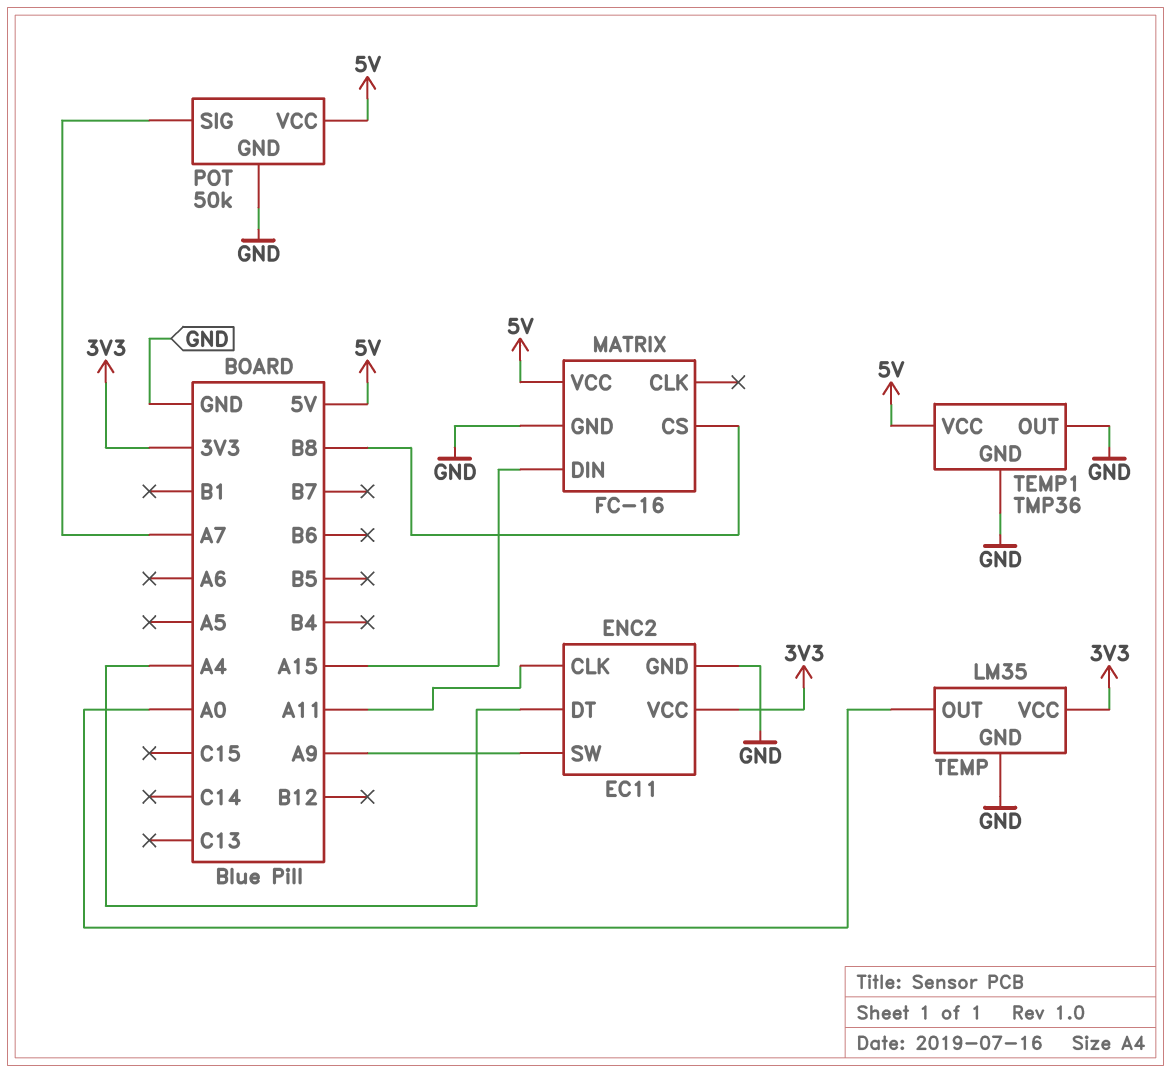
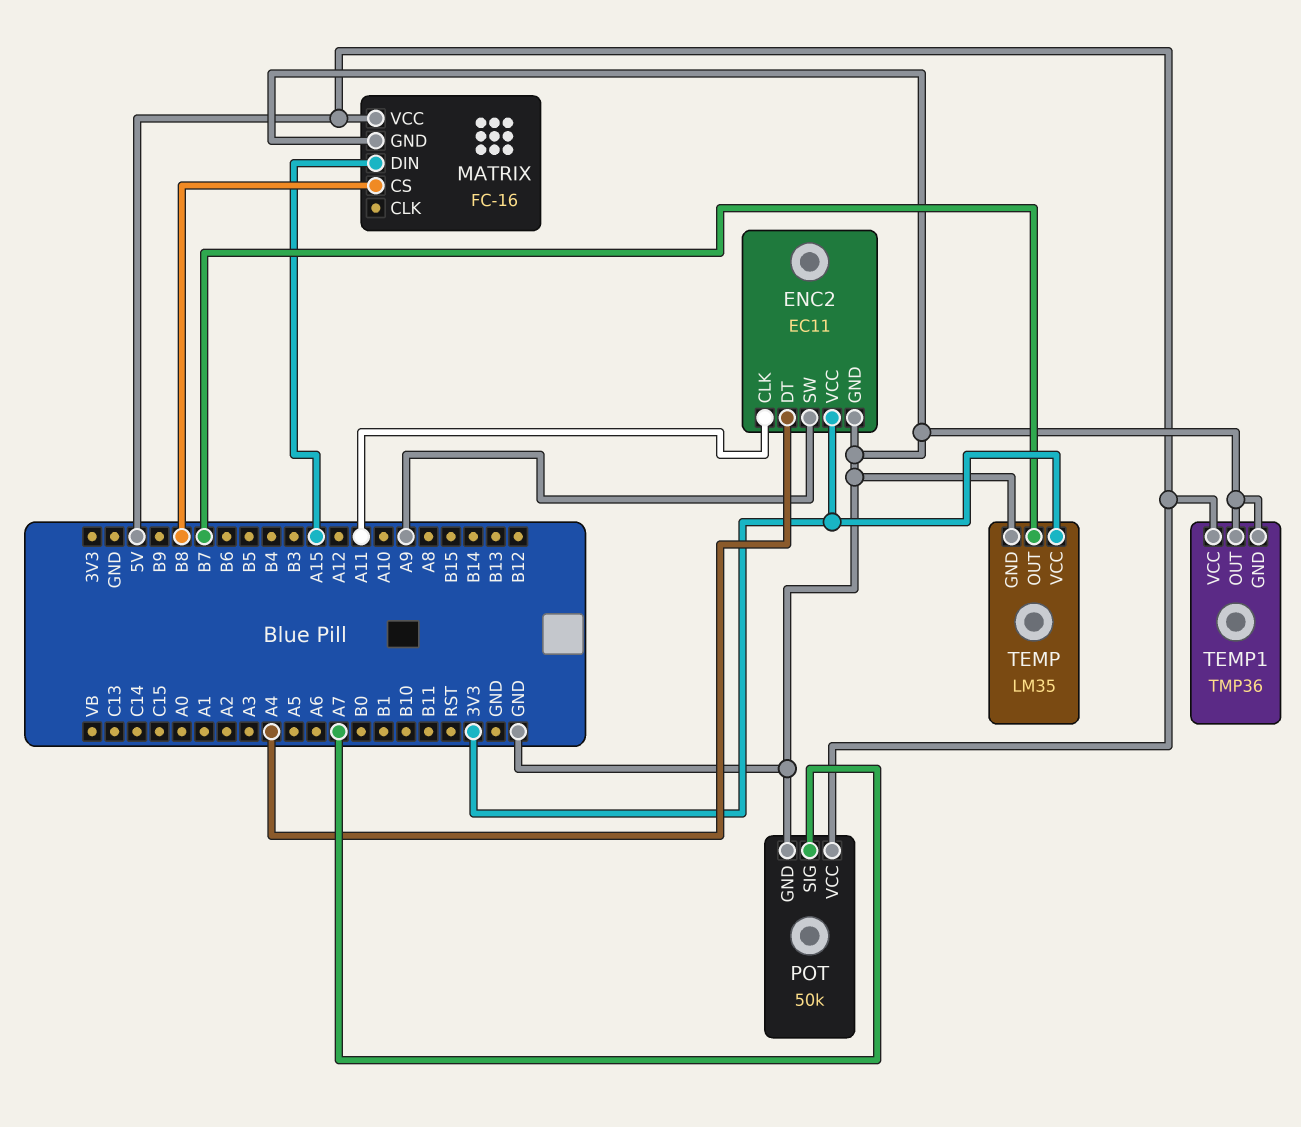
TEMP pin OUT: A0 -> B7

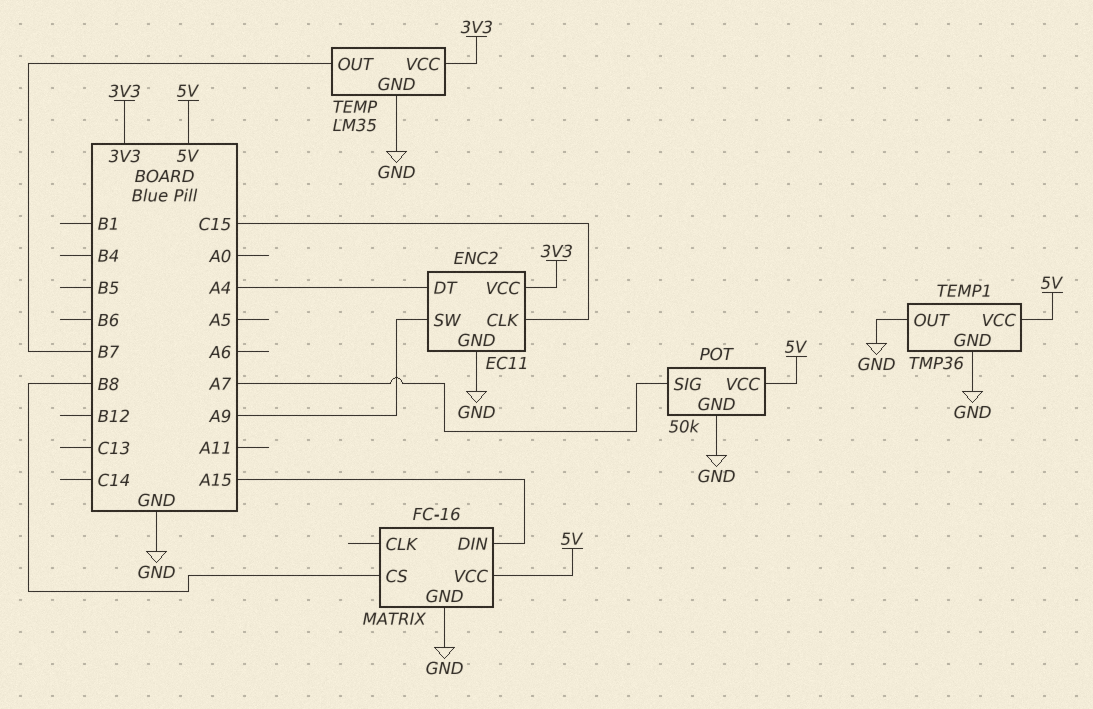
ENC2 pin CLK: A11 -> C15

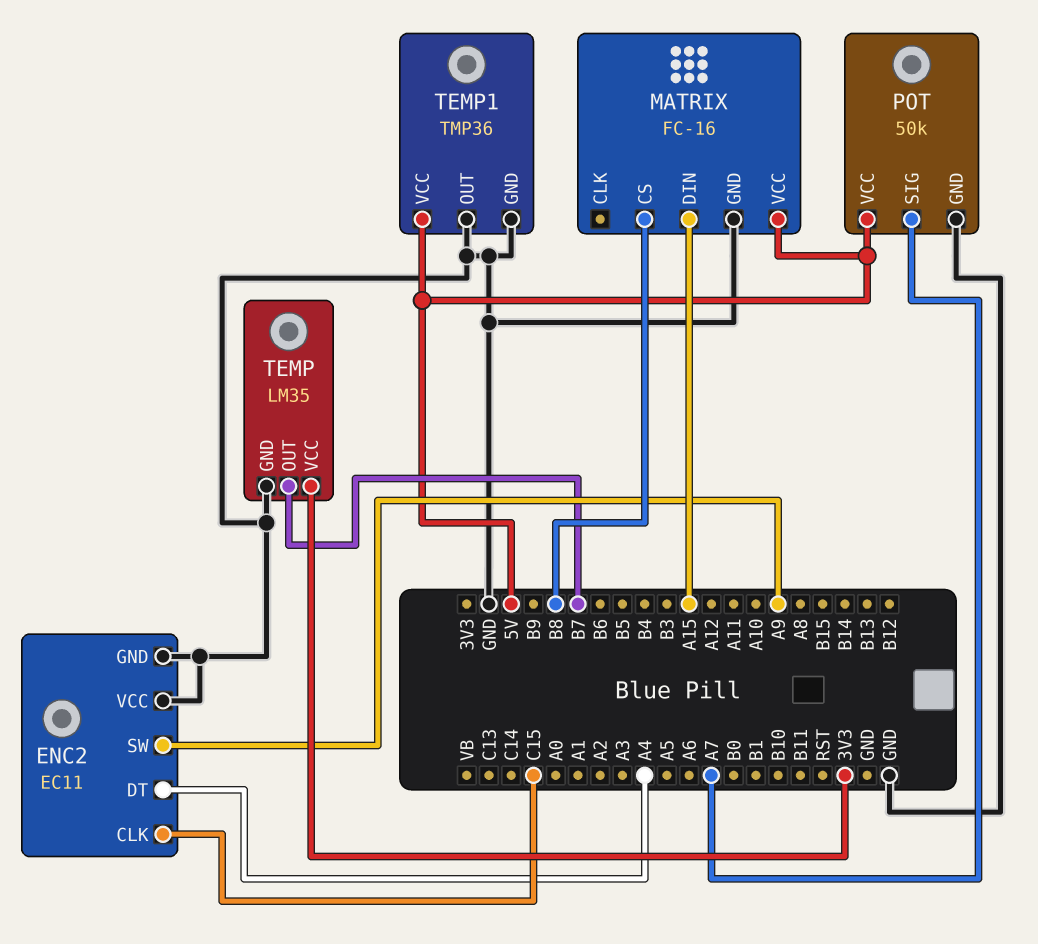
ENC2 pin VCC: 3V3 -> GND

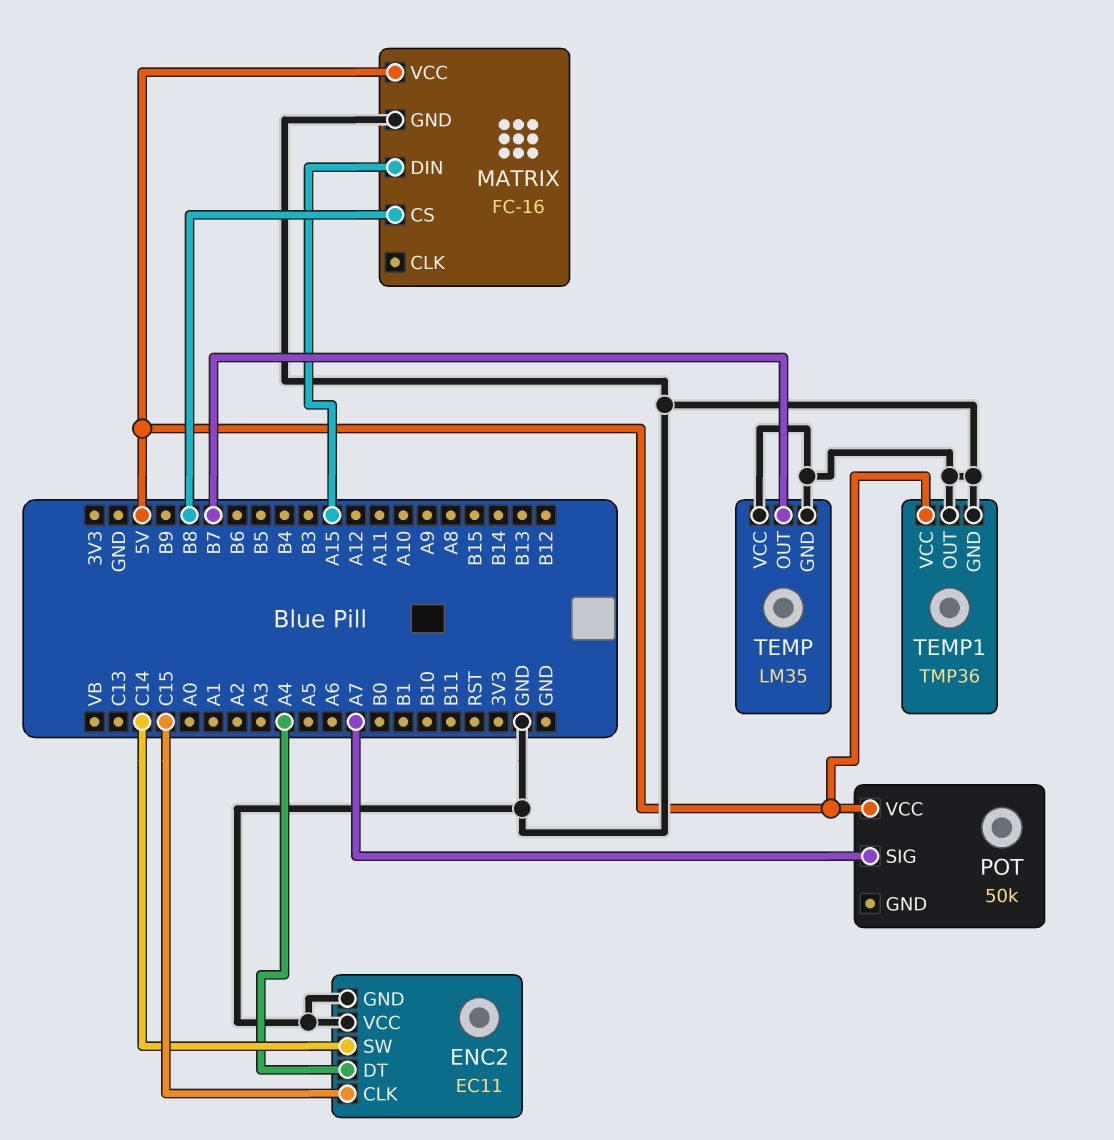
ENC2 pin SW: A9 -> C14
POT pin GND: GND -> none
TEMP pin VCC: 3V3 -> GND

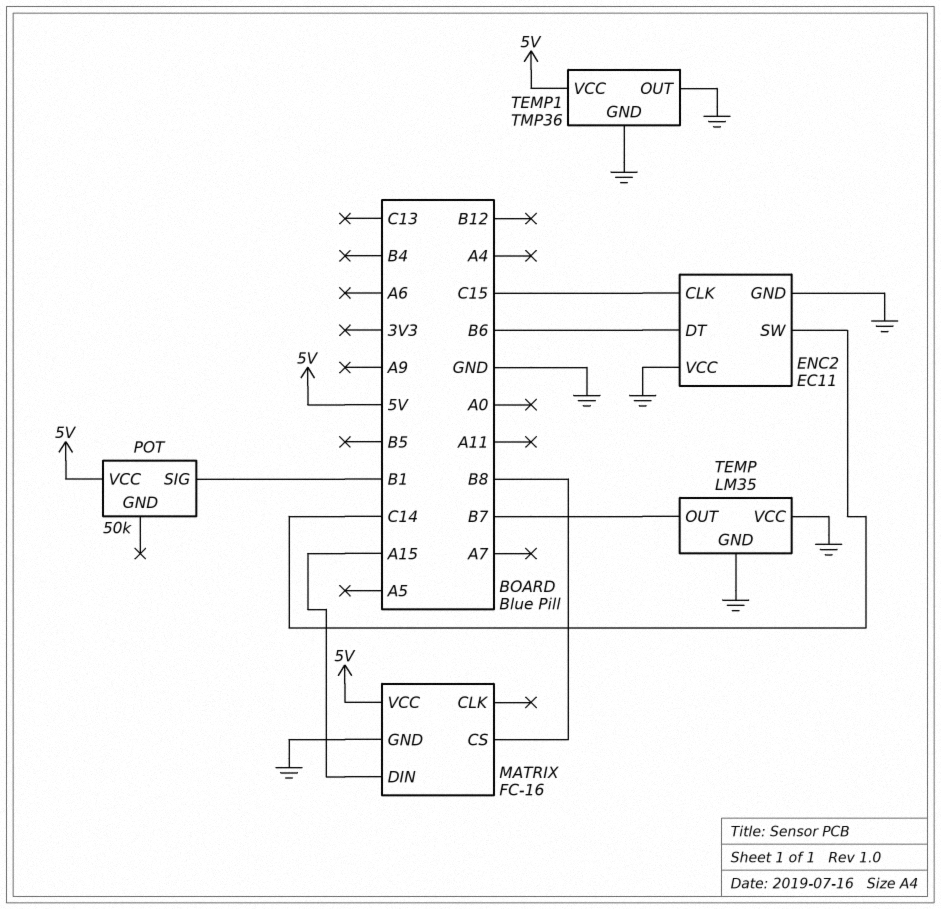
ENC2 pin DT: A4 -> B6
POT pin SIG: A7 -> B1

